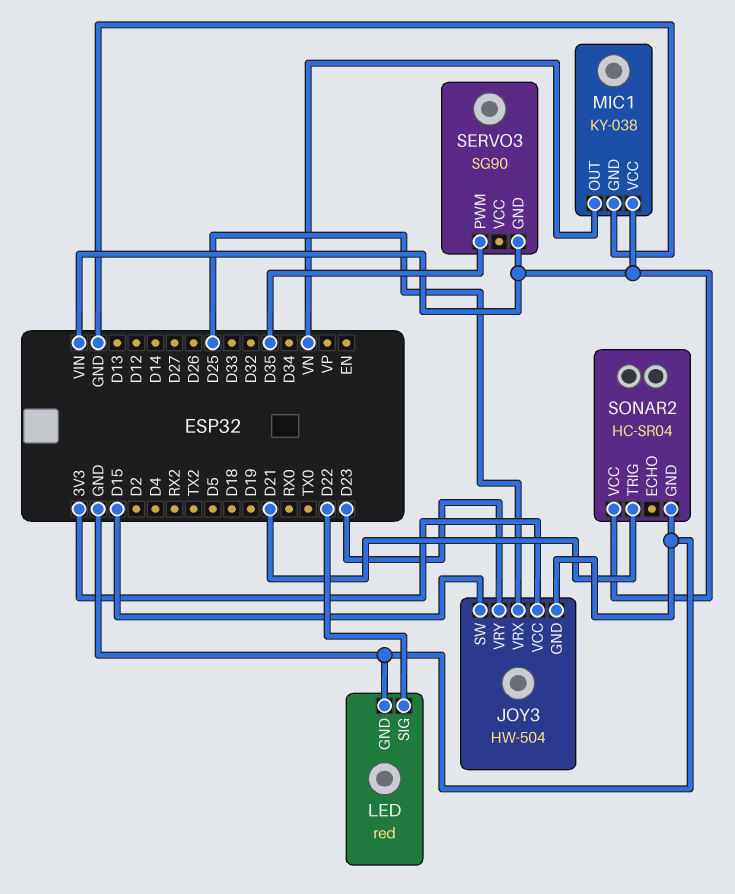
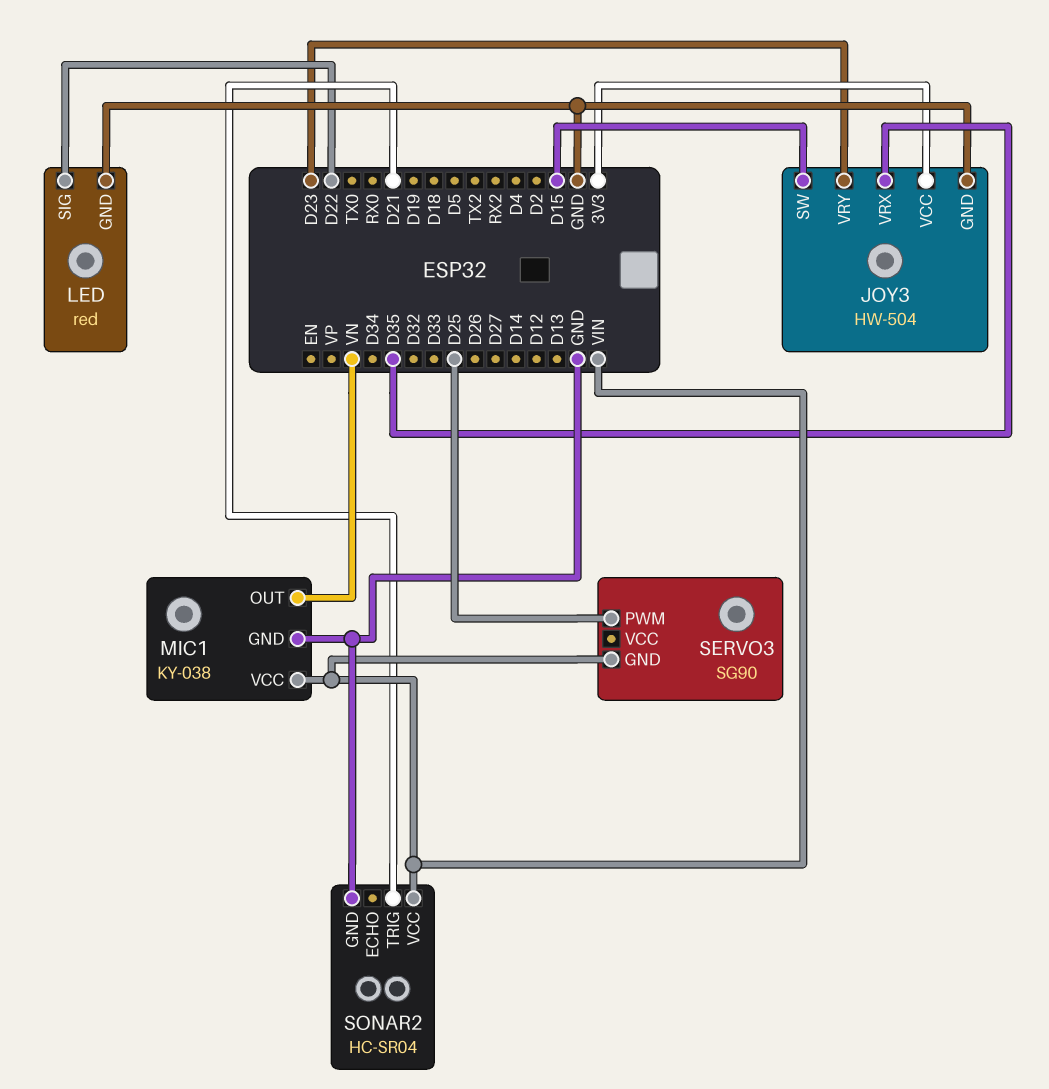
JOY3 pin VRX: D25 -> D35
SERVO3 pin PWM: D35 -> D25

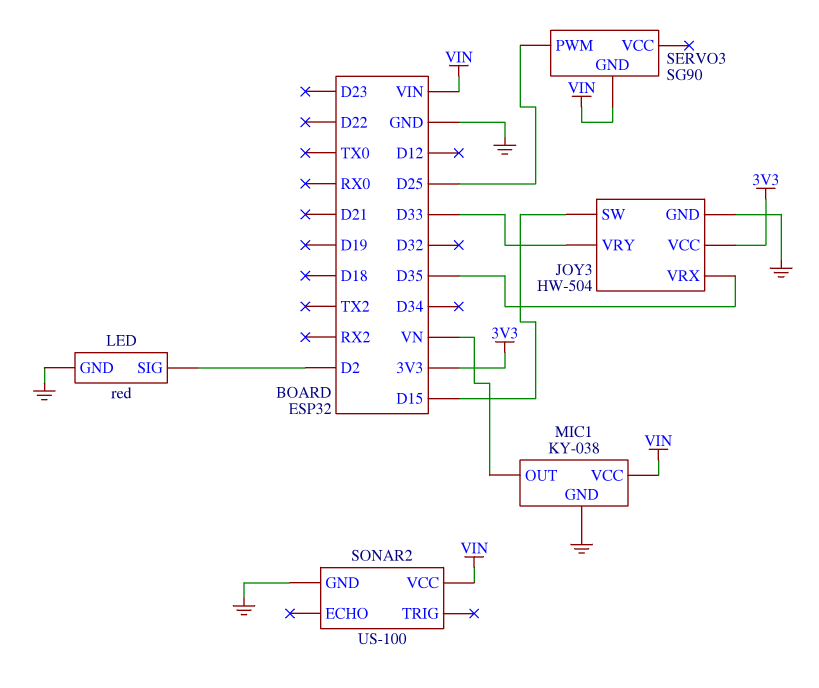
JOY3 pin VRY: D23 -> D33
LED pin SIG: D22 -> D2
SONAR2: HC-SR04 -> US-100
SONAR2 pin TRIG: D21 -> none

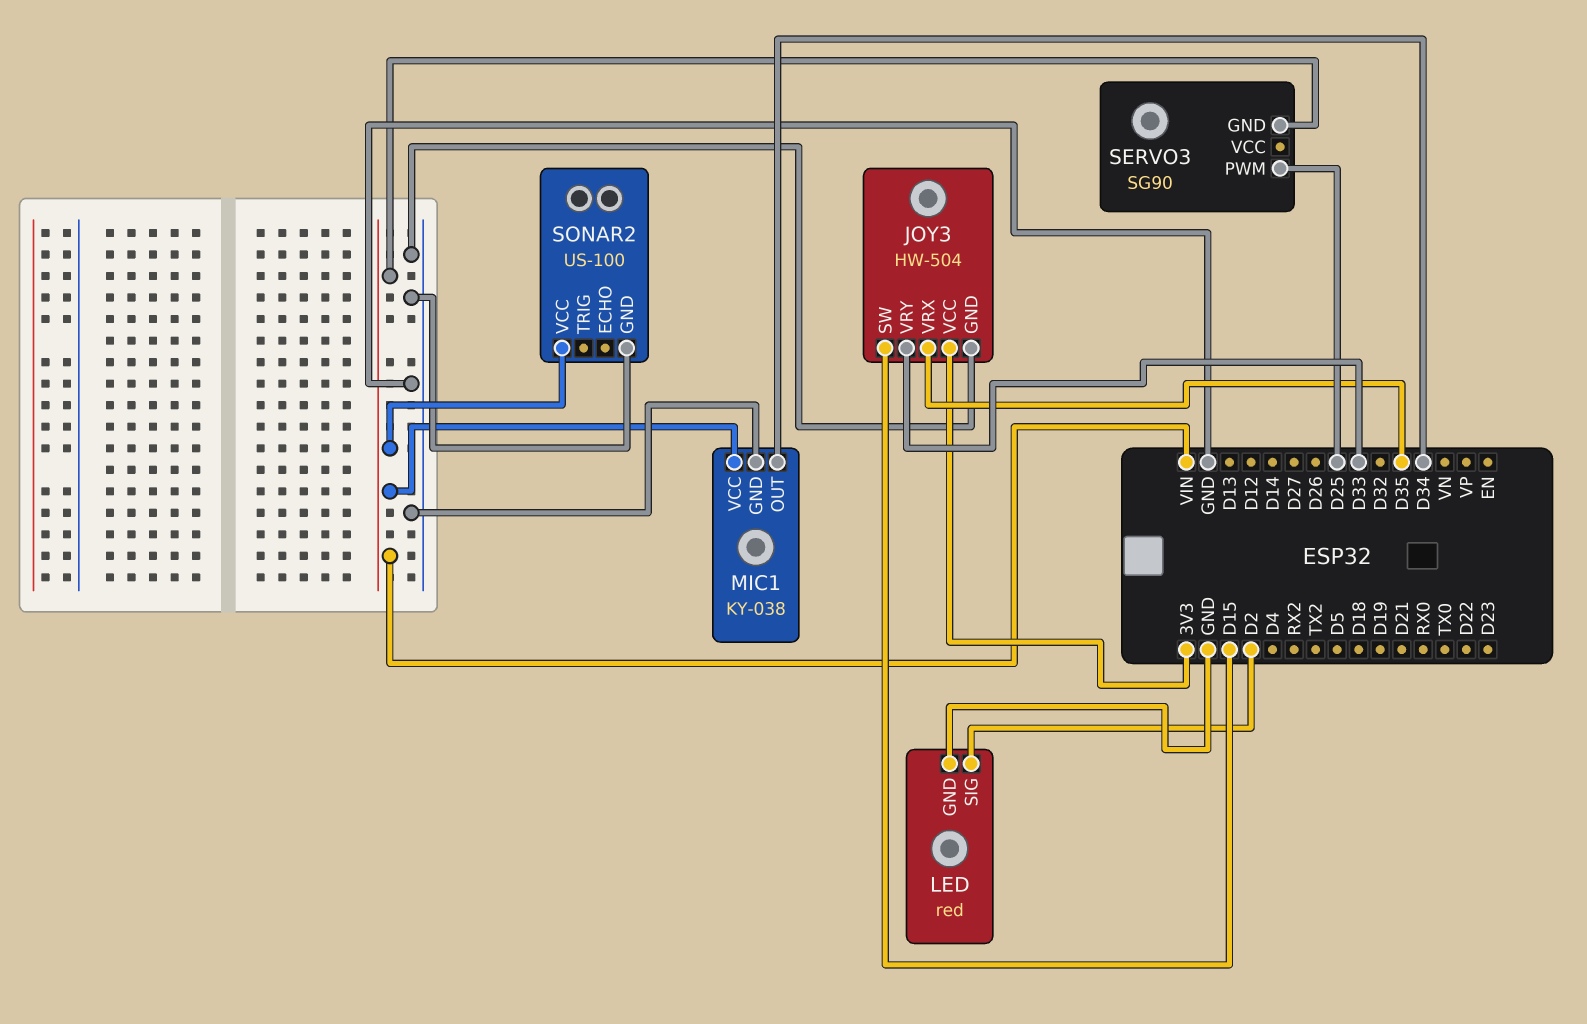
MIC1 pin OUT: VN -> D34

